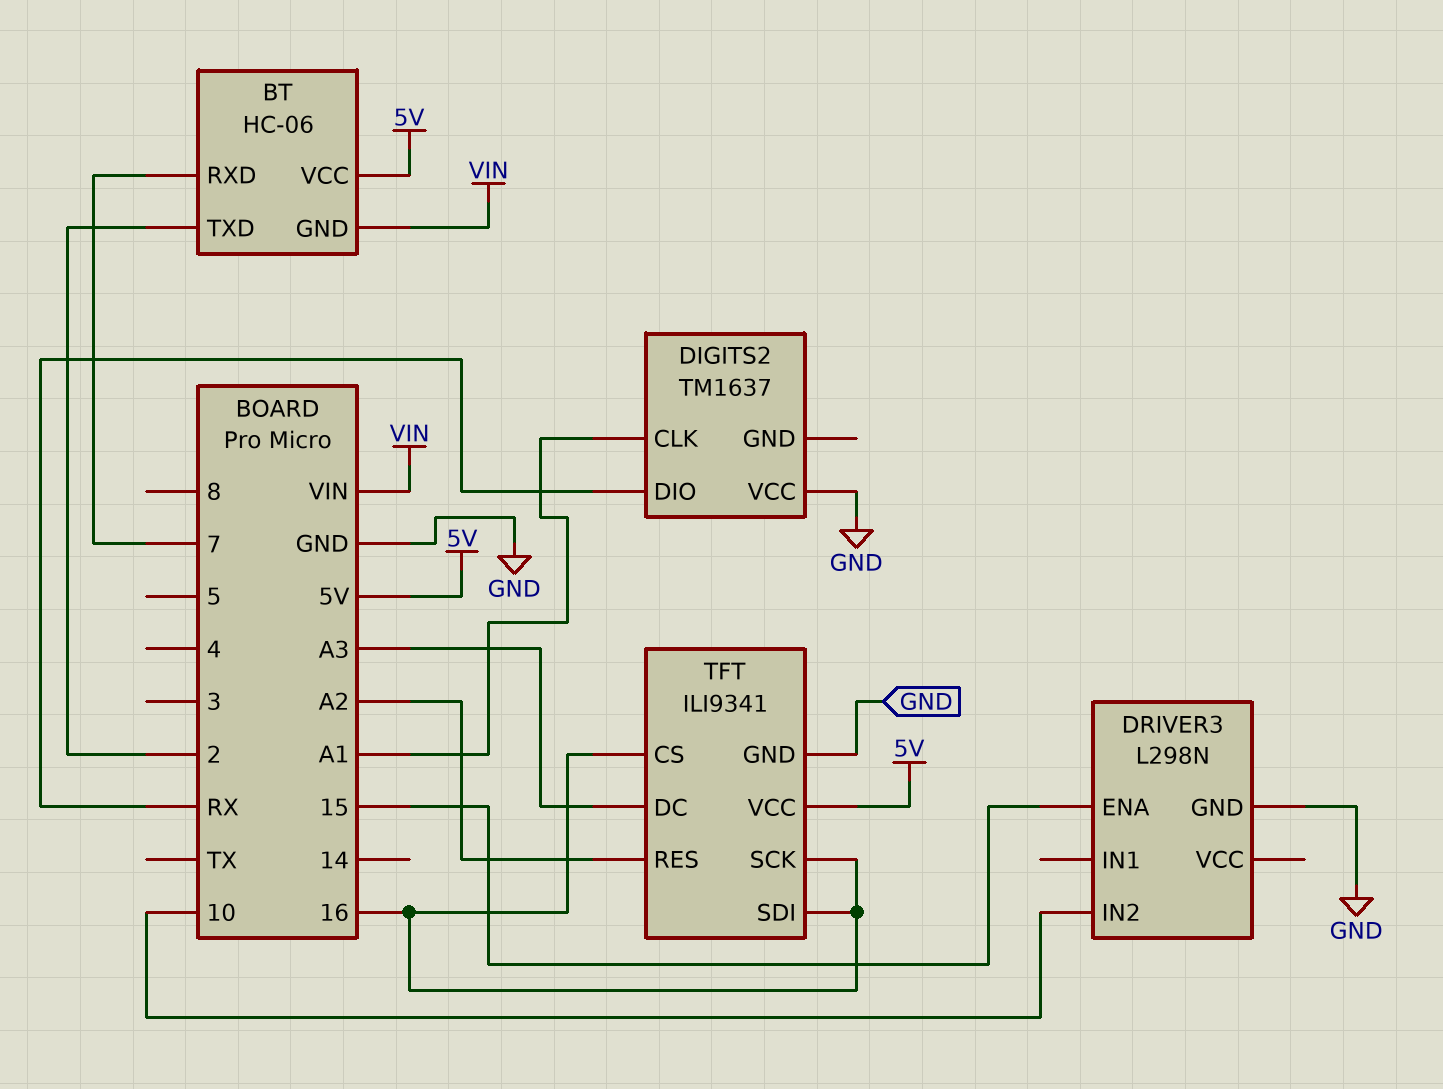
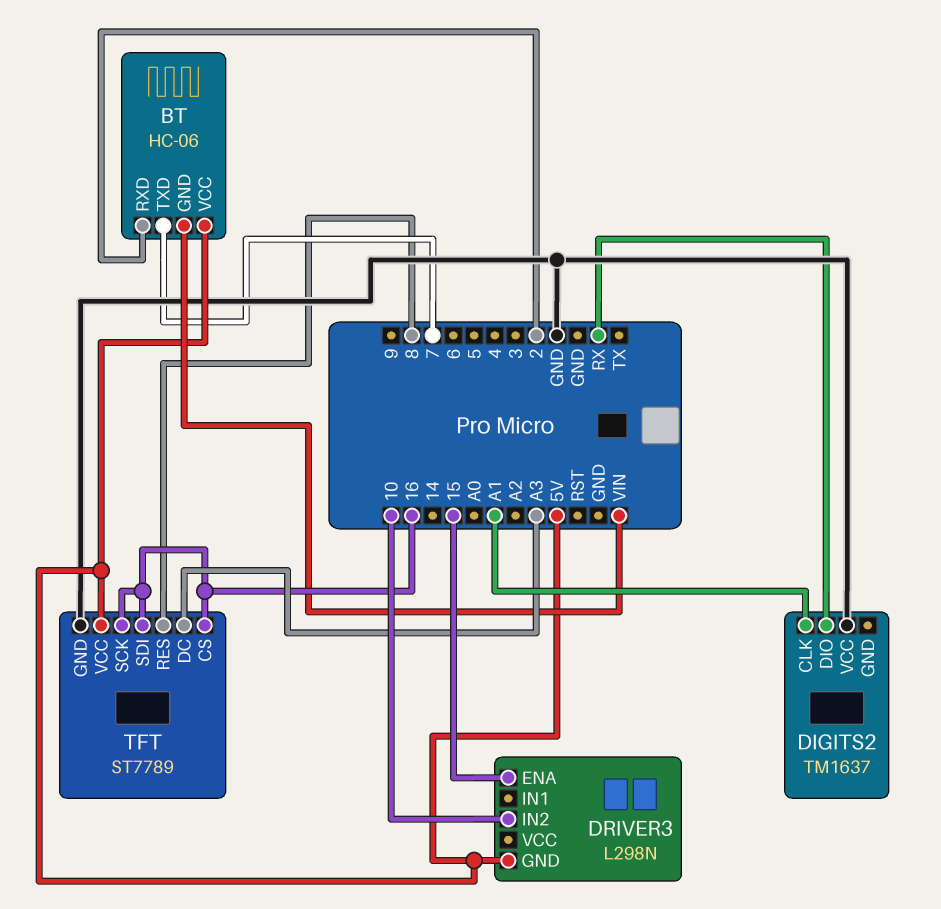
BT pin RXD: 7 -> 2
BT pin TXD: 2 -> 7
DRIVER3 pin GND: GND -> 5V
TFT: ILI9341 -> ST7789
TFT pin RES: A2 -> 8

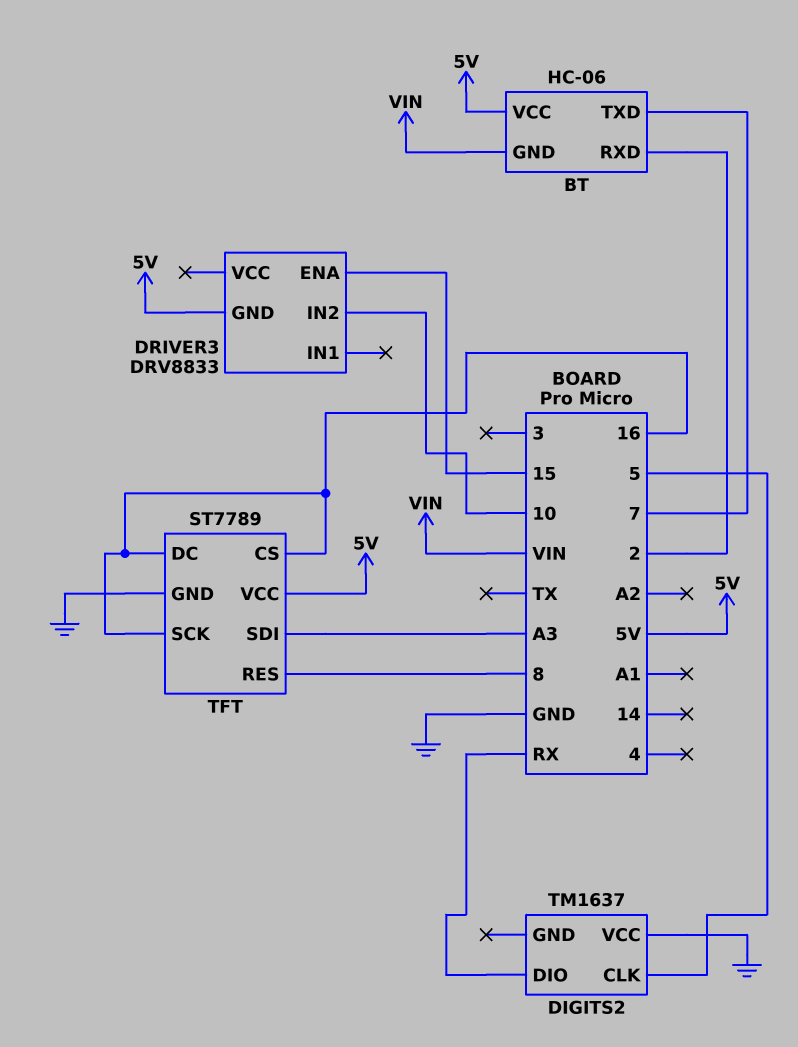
DIGITS2 pin CLK: A1 -> 5
DRIVER3: L298N -> DRV8833
TFT pin DC: A3 -> 16
TFT pin SDI: 16 -> A3

